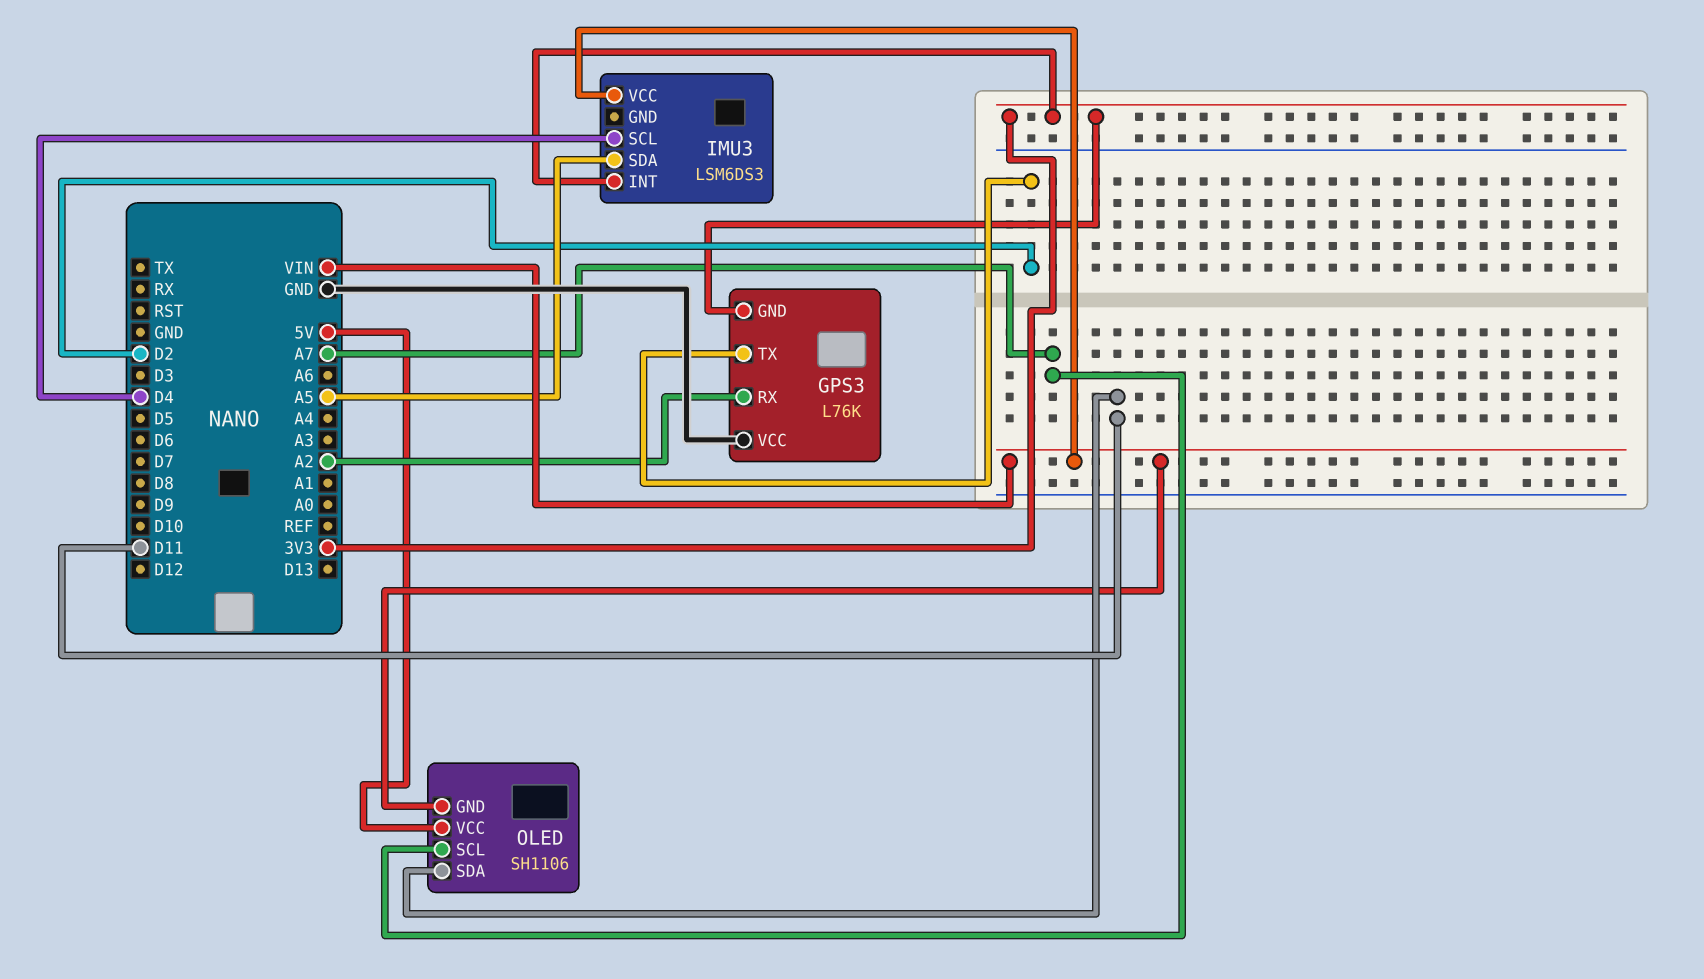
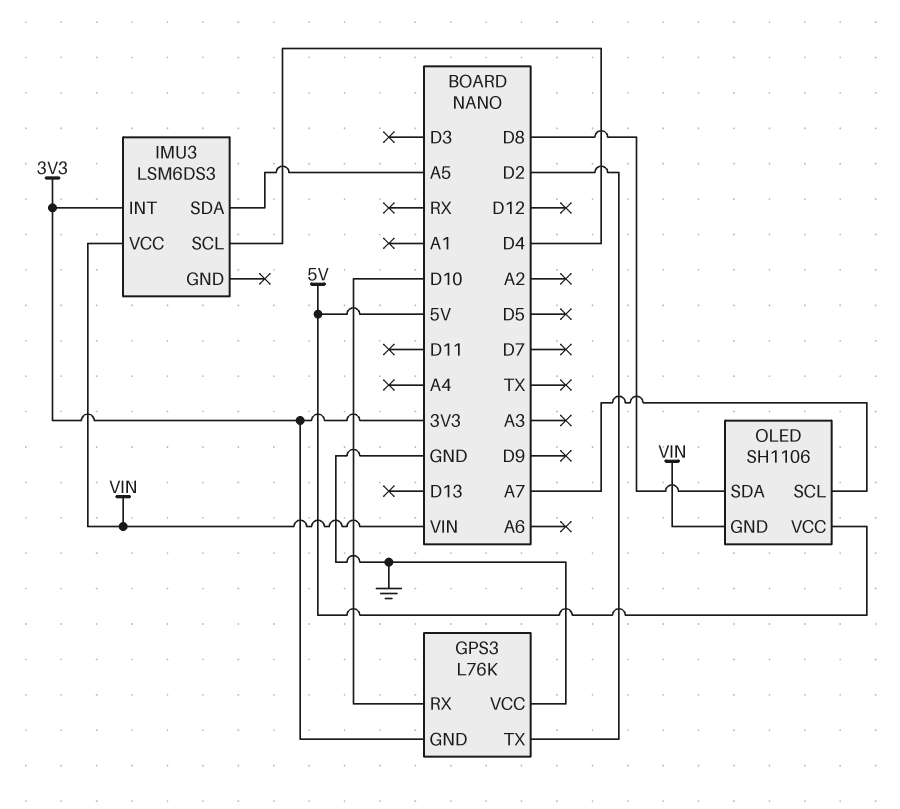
GPS3 pin RX: A2 -> D10
OLED pin SDA: D11 -> D8

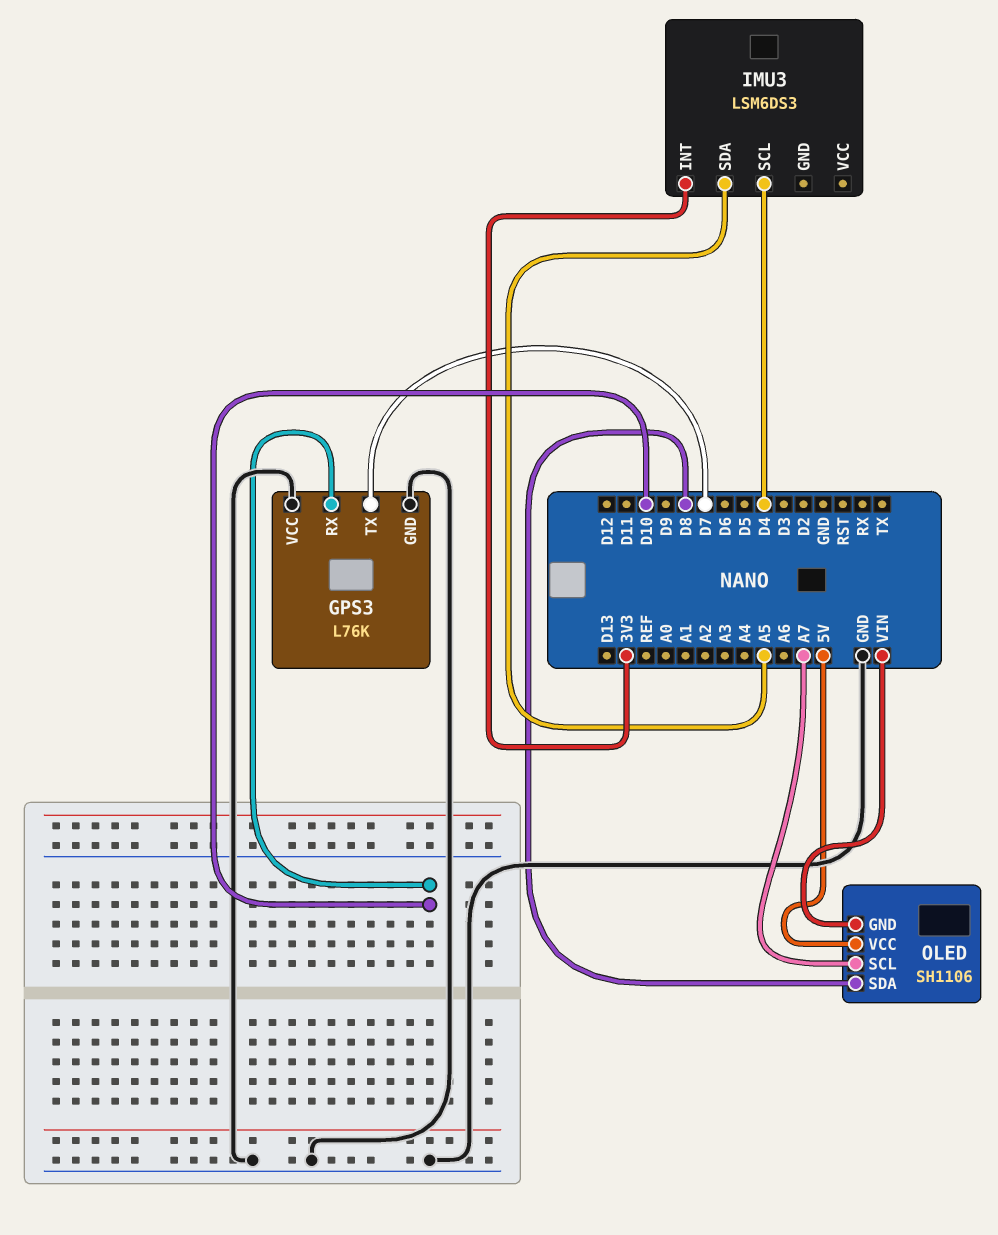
GPS3 pin GND: 3V3 -> GND
GPS3 pin TX: D2 -> D7
IMU3 pin VCC: VIN -> none

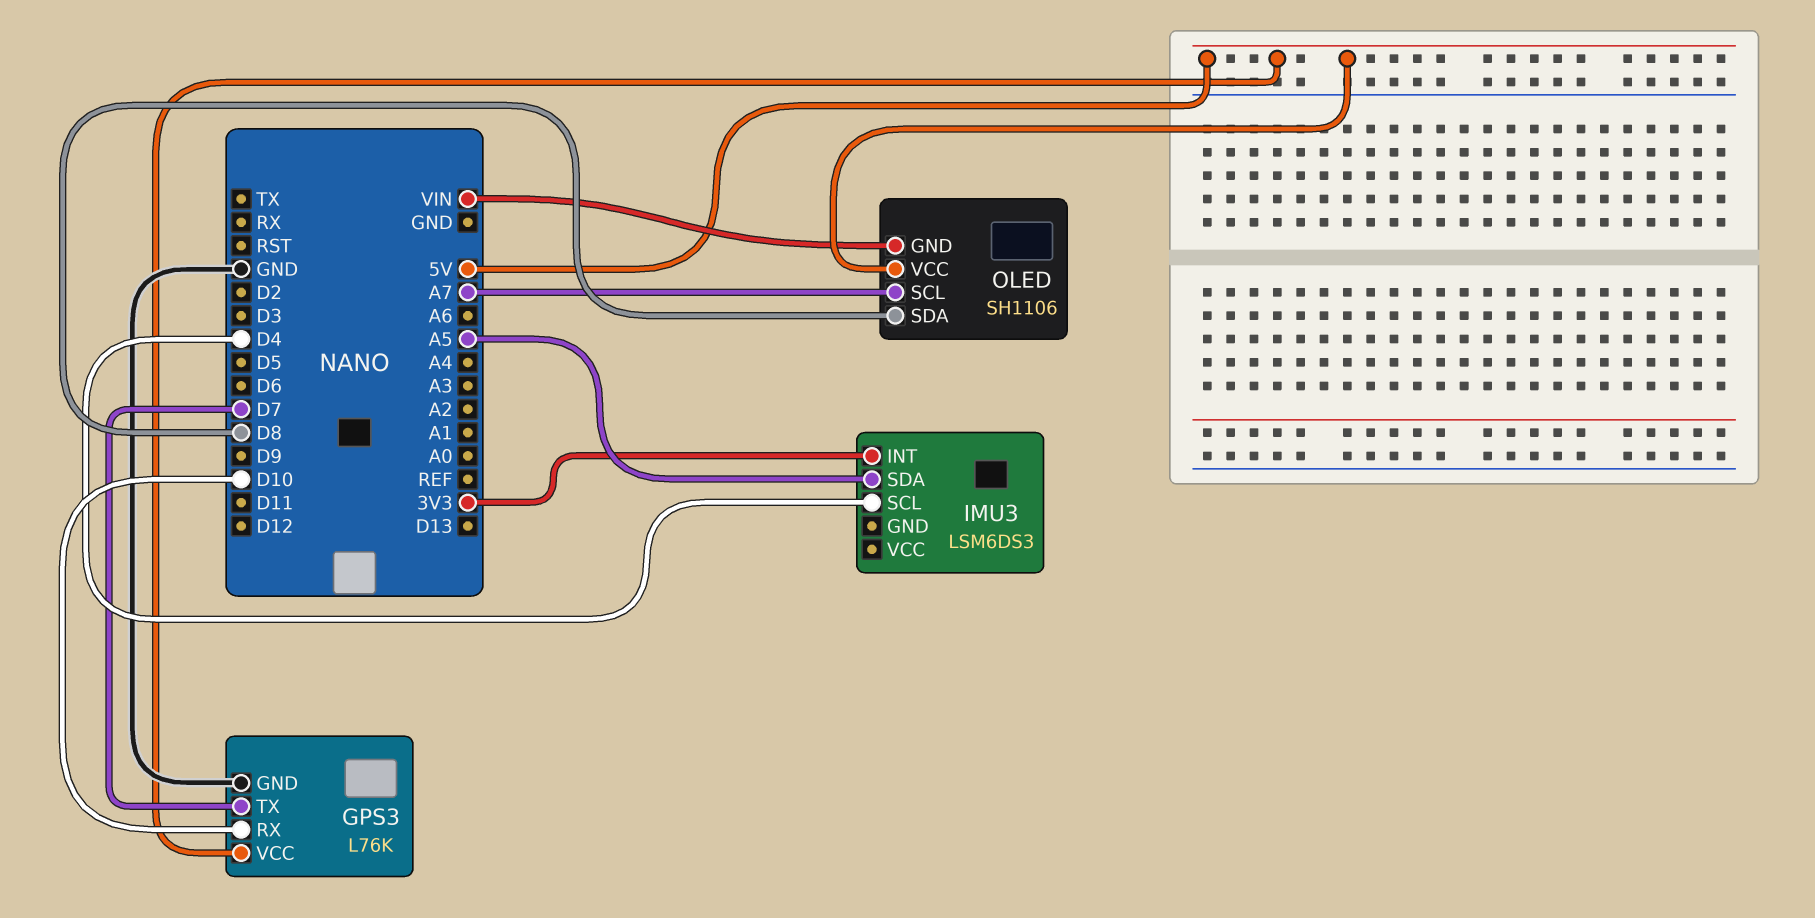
GPS3 pin VCC: GND -> 5V

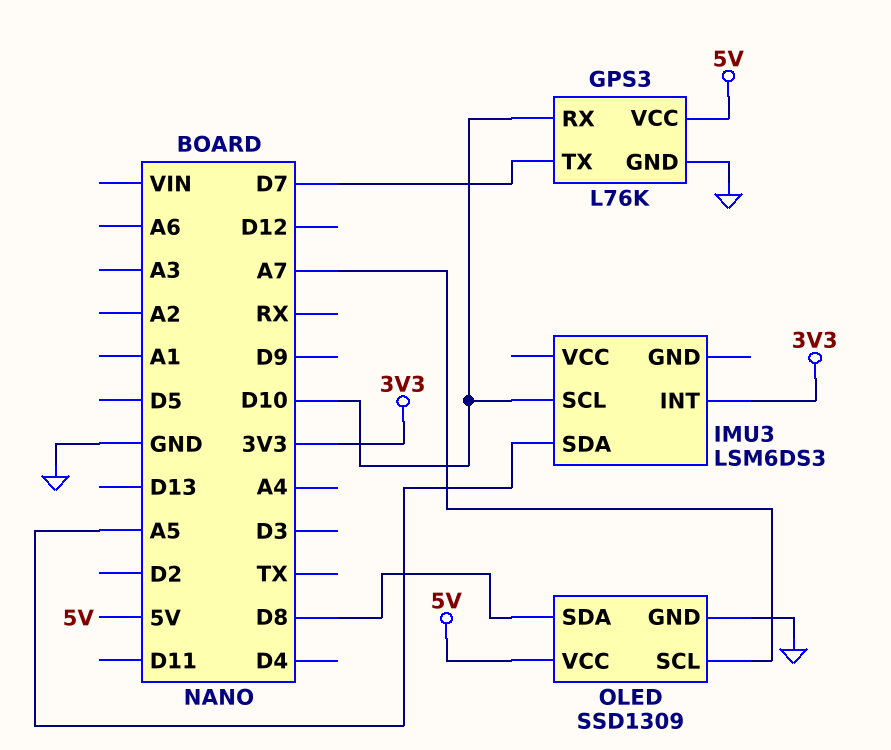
IMU3 pin SCL: D4 -> D10
OLED: SH1106 -> SSD1309
OLED pin GND: VIN -> GND

